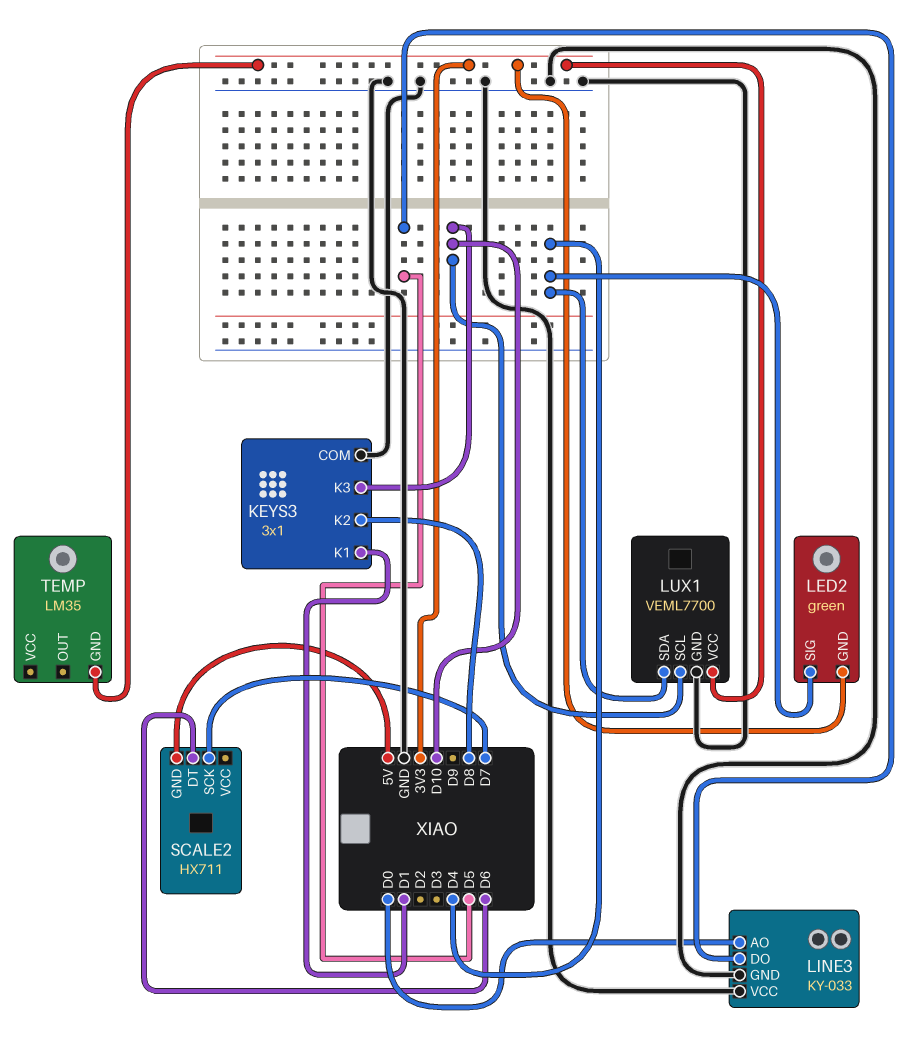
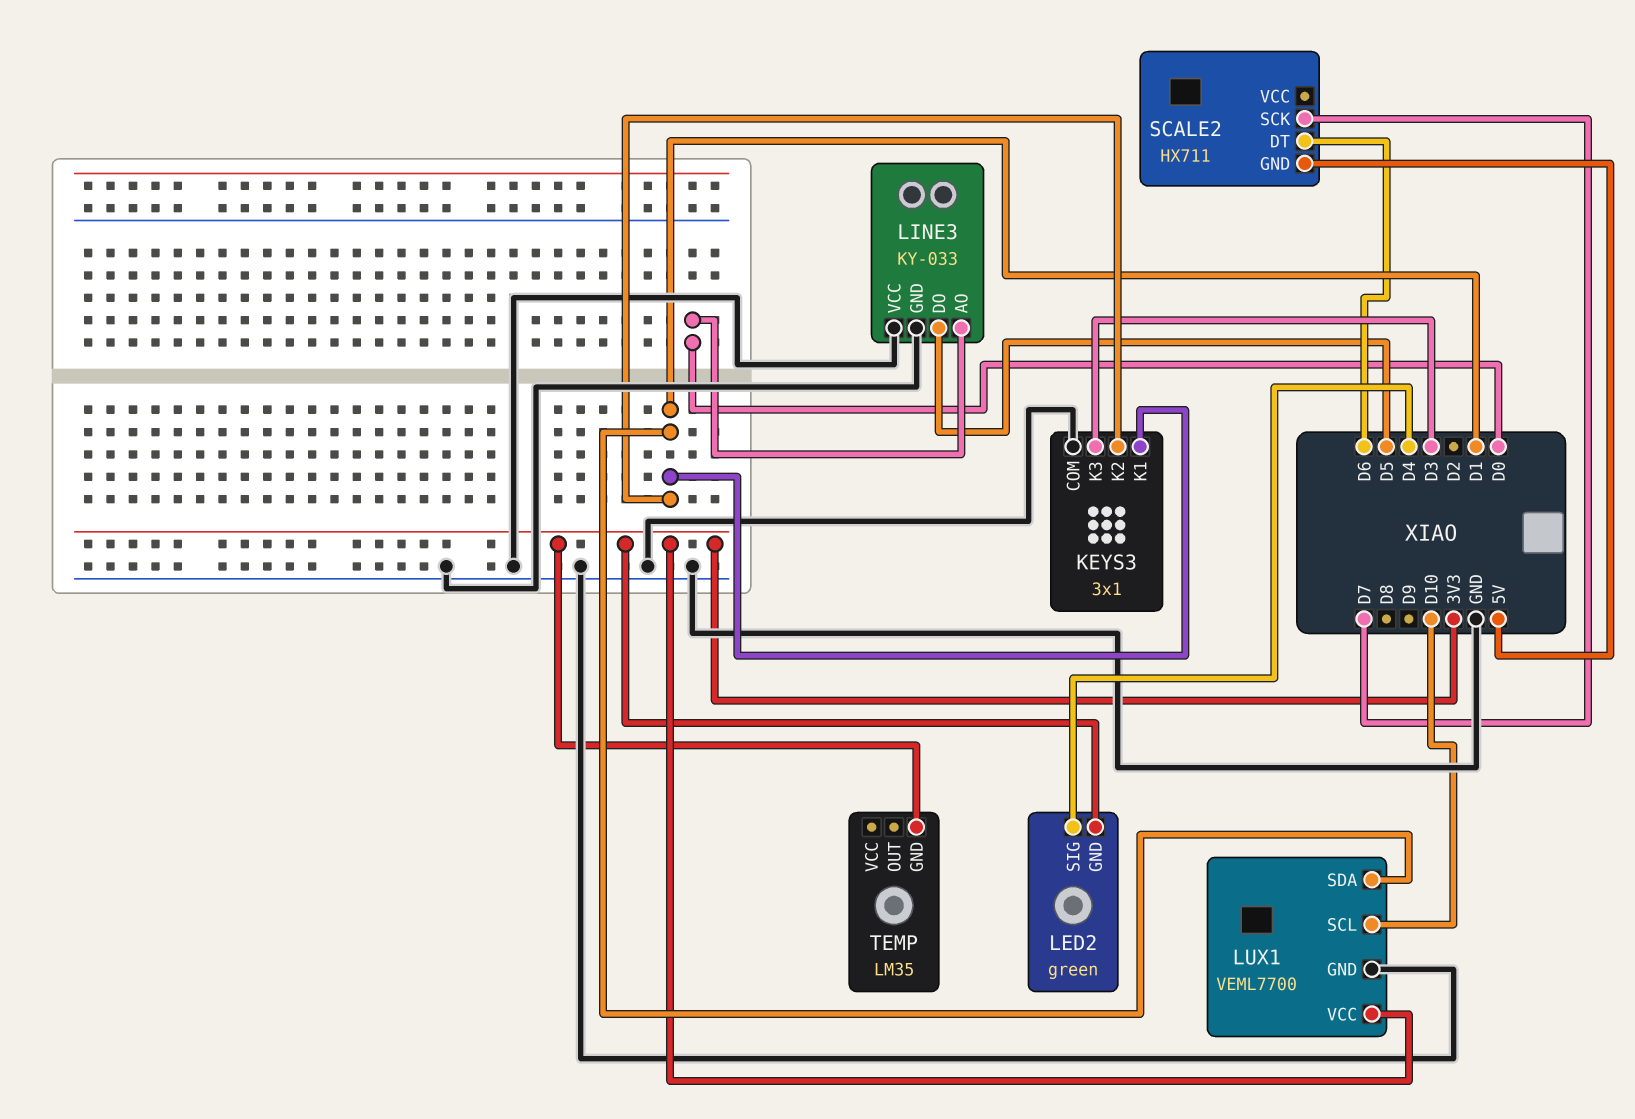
KEYS3 pin K2: D8 -> D1
KEYS3 pin K3: D10 -> D3
LUX1 pin SDA: D4 -> D1

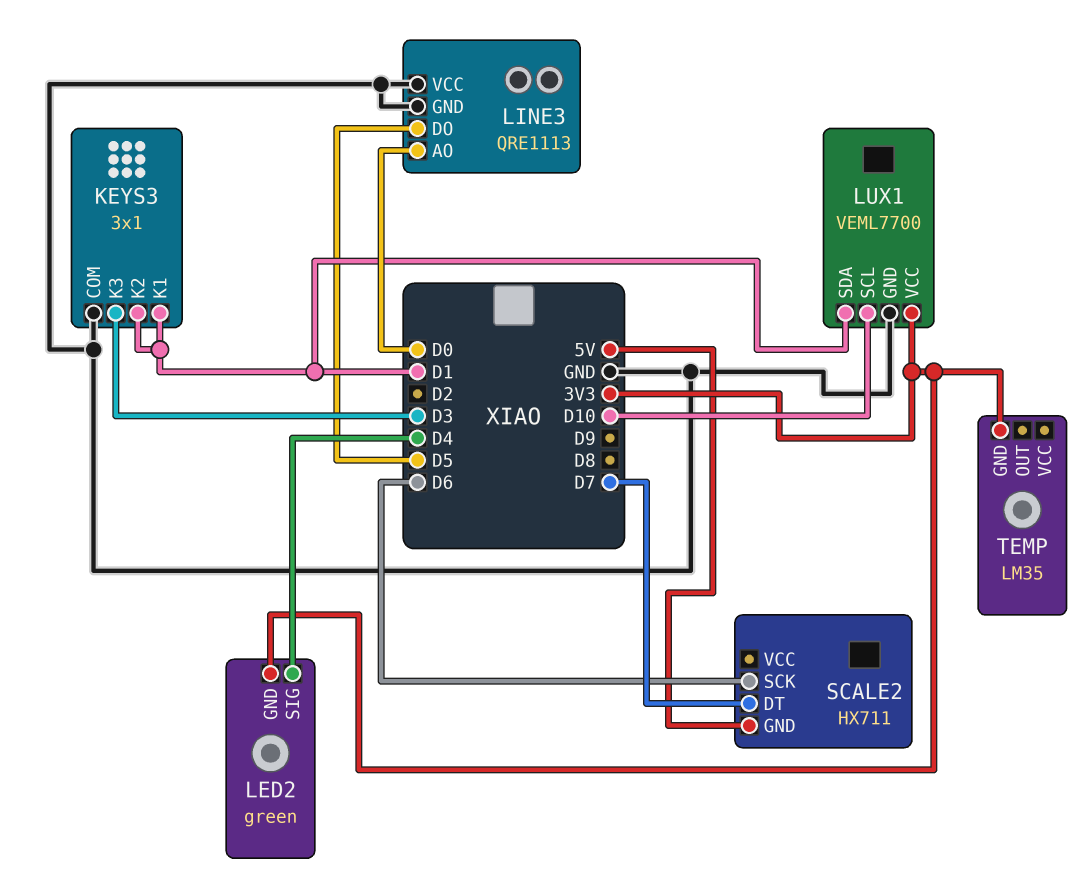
LINE3: KY-033 -> QRE1113
SCALE2 pin DT: D6 -> D7
SCALE2 pin SCK: D7 -> D6

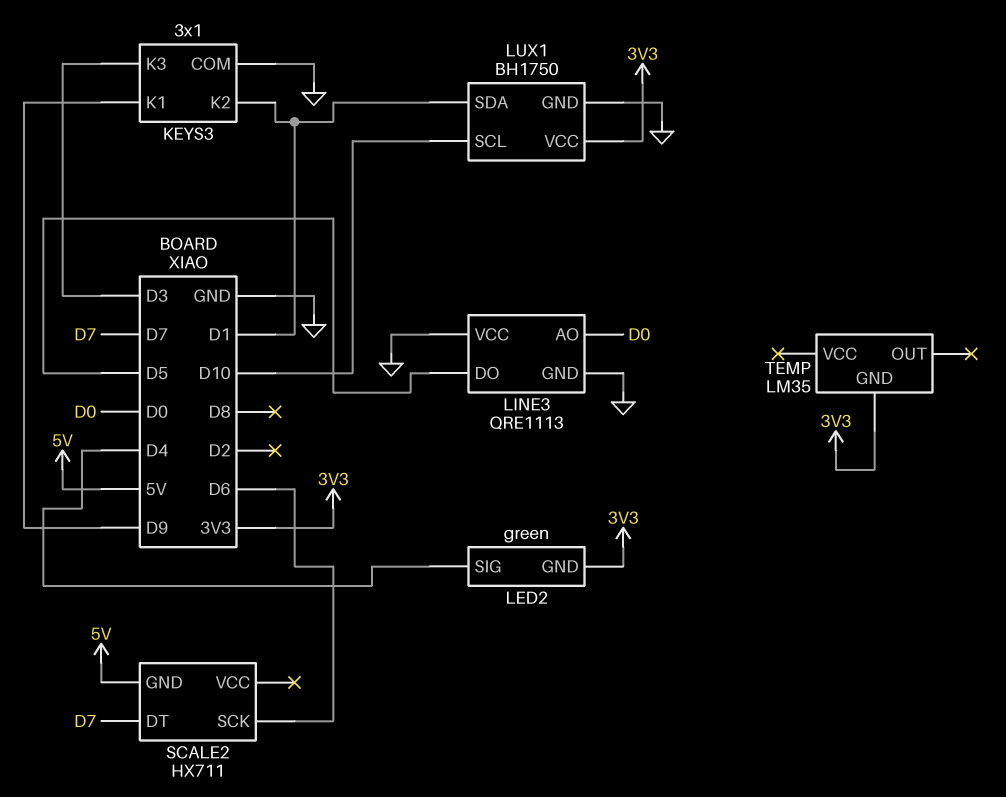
KEYS3 pin K1: D1 -> D9
LUX1: VEML7700 -> BH1750

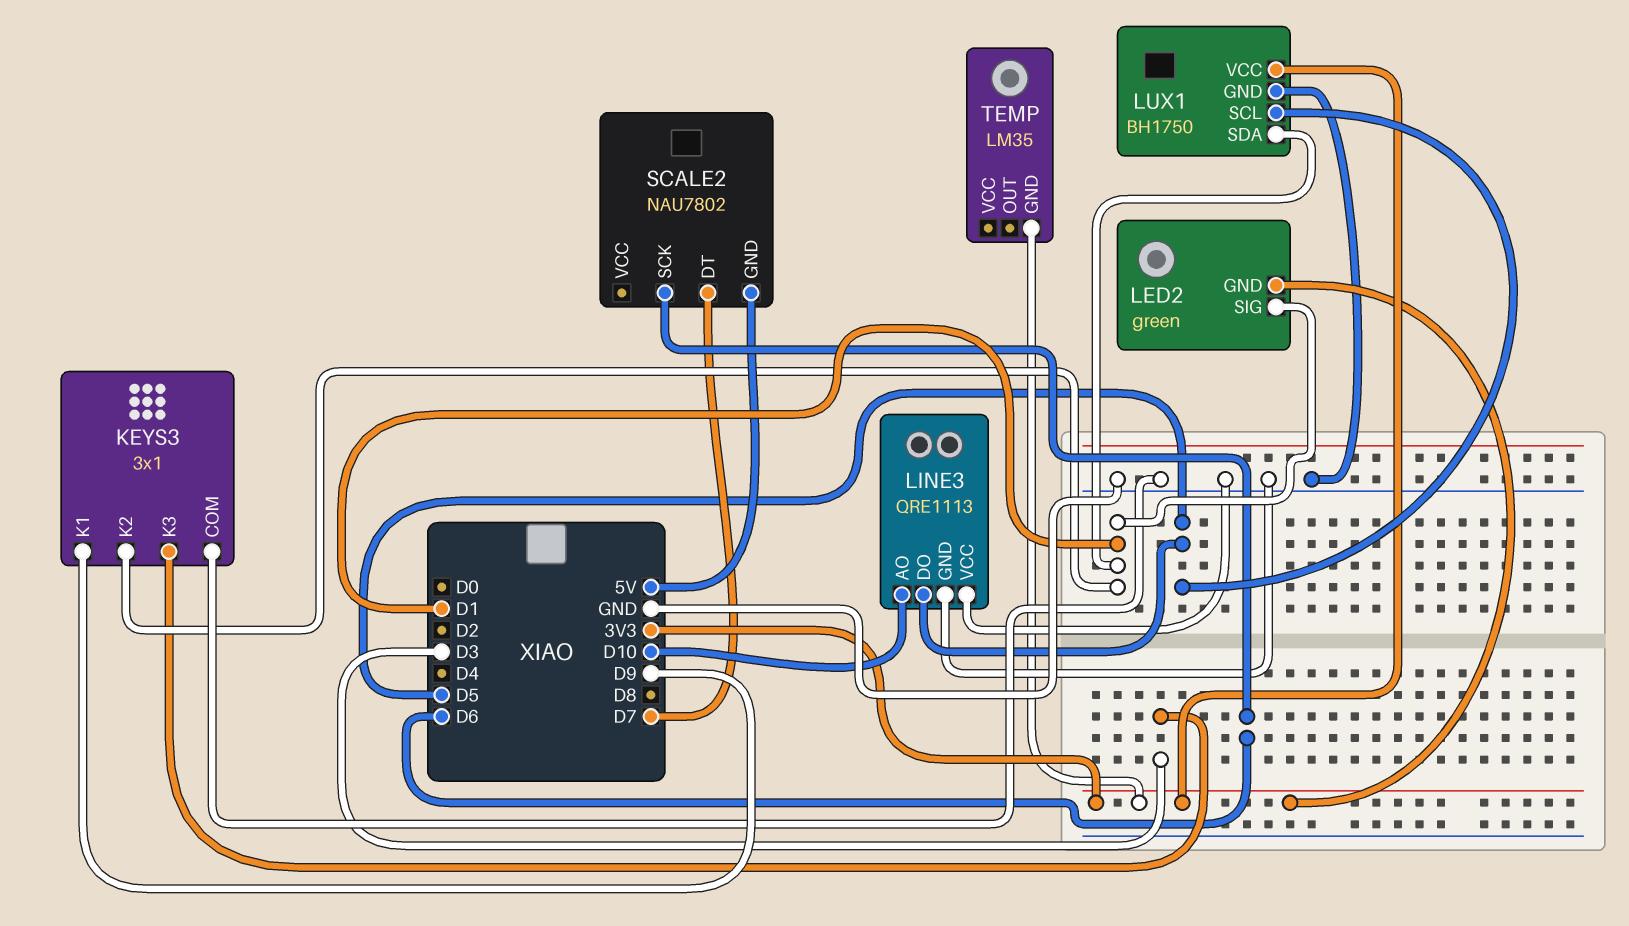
LED2 pin SIG: D4 -> D1
LINE3 pin AO: D0 -> D10
LUX1 pin SCL: D10 -> D5
SCALE2: HX711 -> NAU7802

